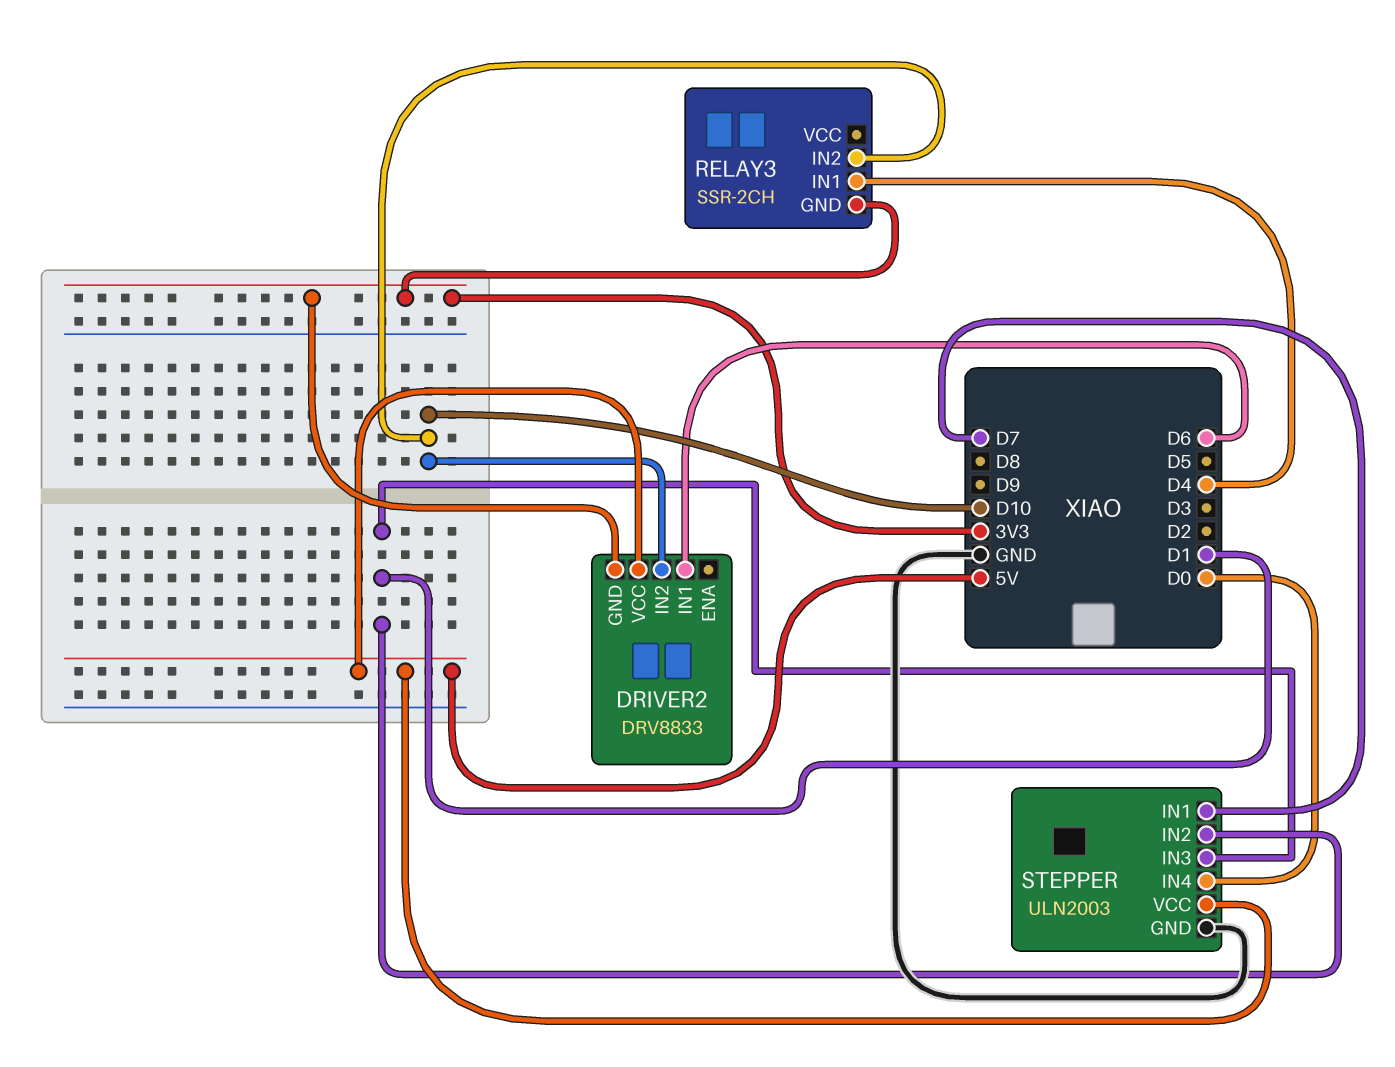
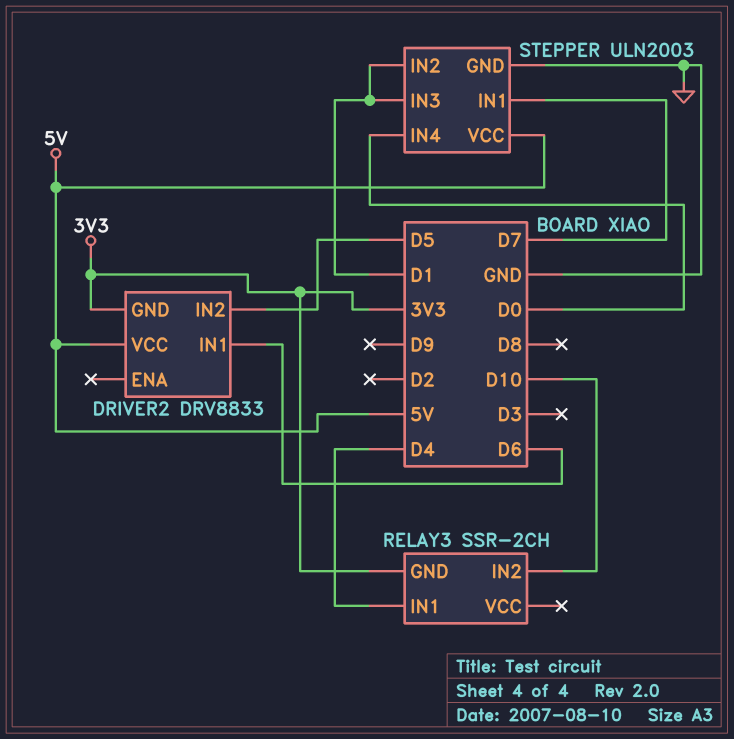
DRIVER2 pin IN2: D10 -> D5

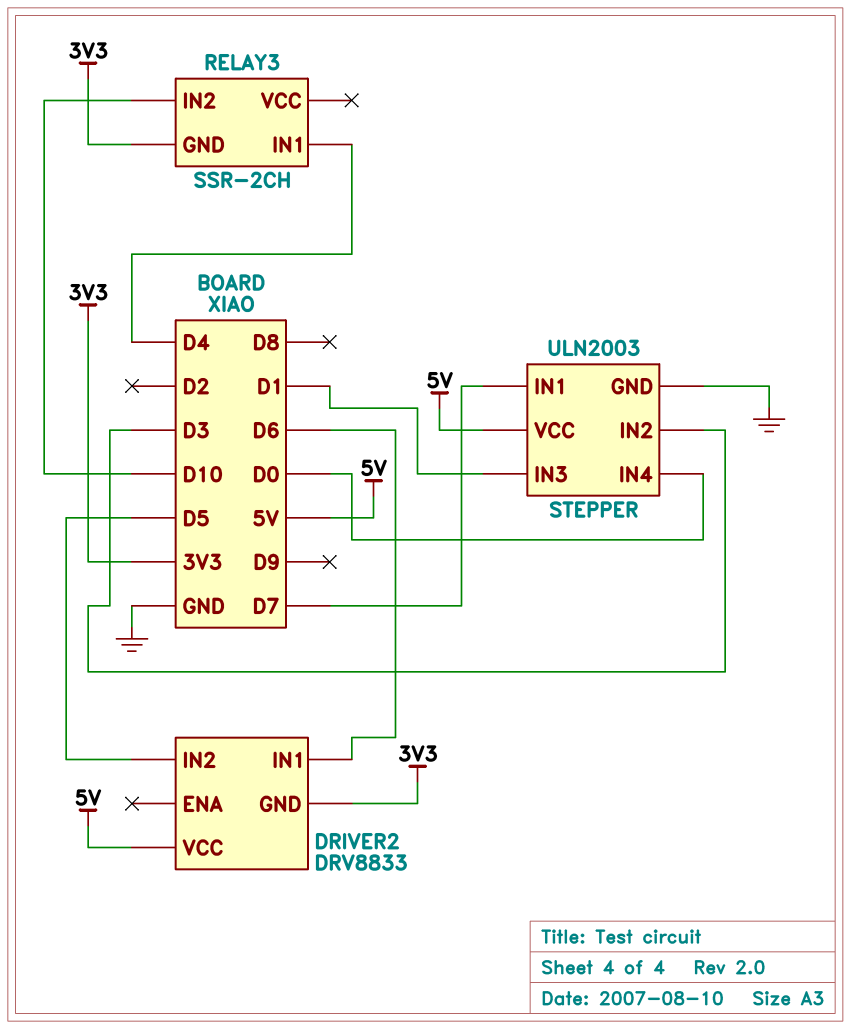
STEPPER pin IN2: D1 -> D3

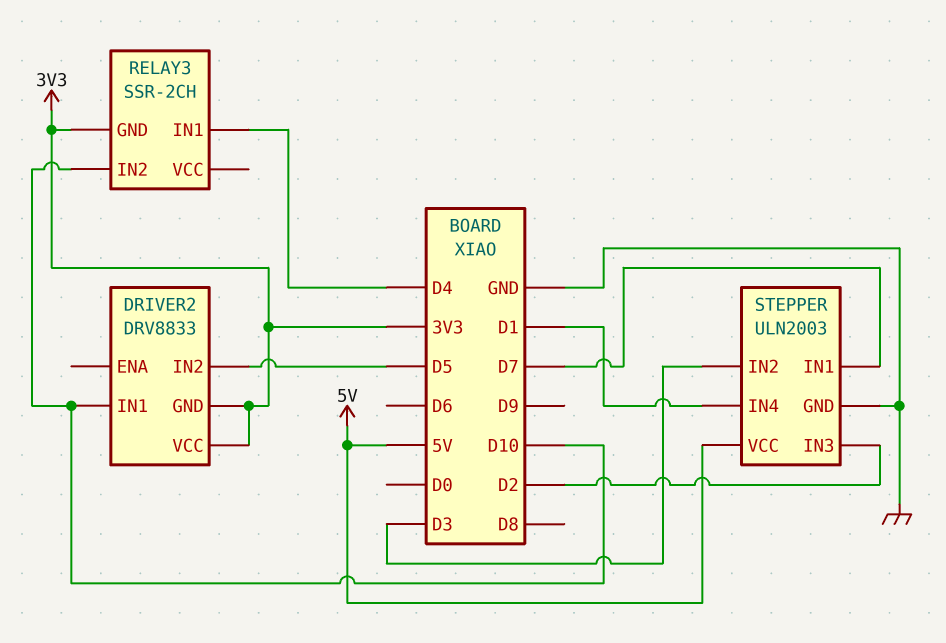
DRIVER2 pin IN1: D6 -> D10
DRIVER2 pin VCC: 5V -> 3V3
STEPPER pin IN3: D1 -> D2
STEPPER pin IN4: D0 -> D1

